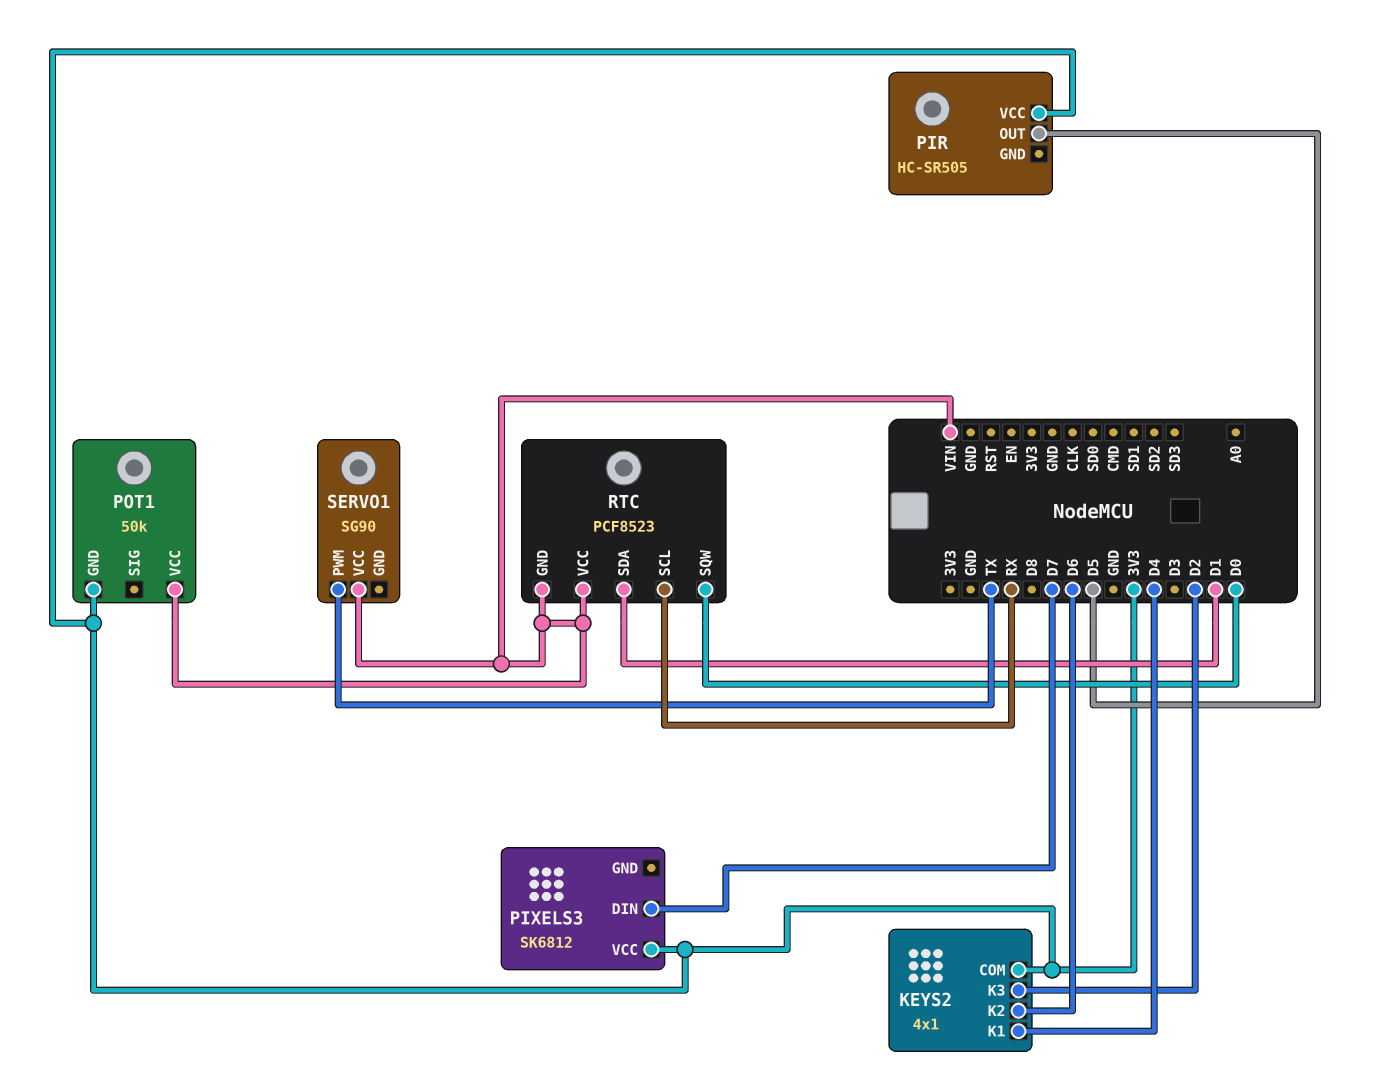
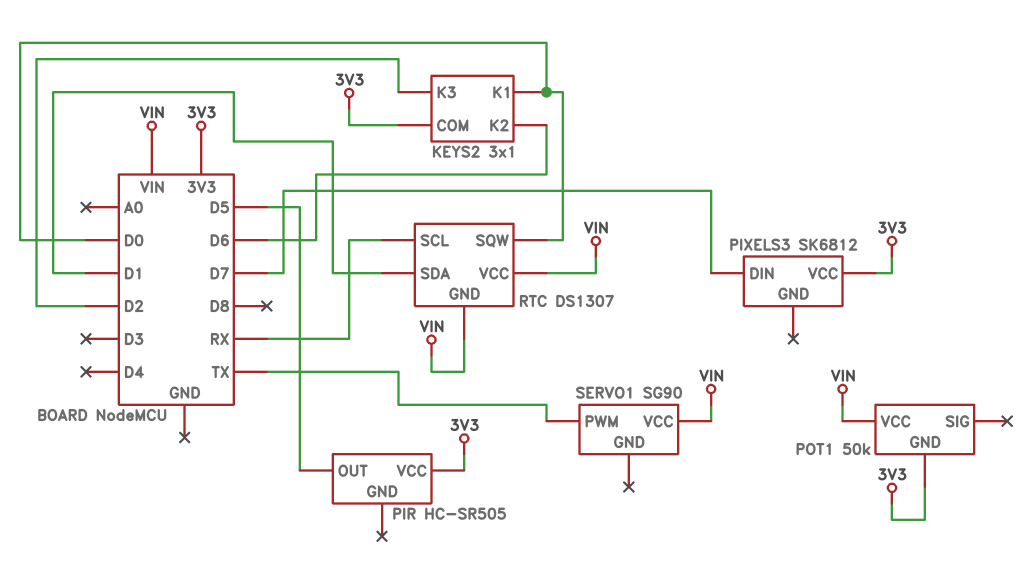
KEYS2: 4x1 -> 3x1
KEYS2 pin K1: D4 -> D0
RTC: PCF8523 -> DS1307

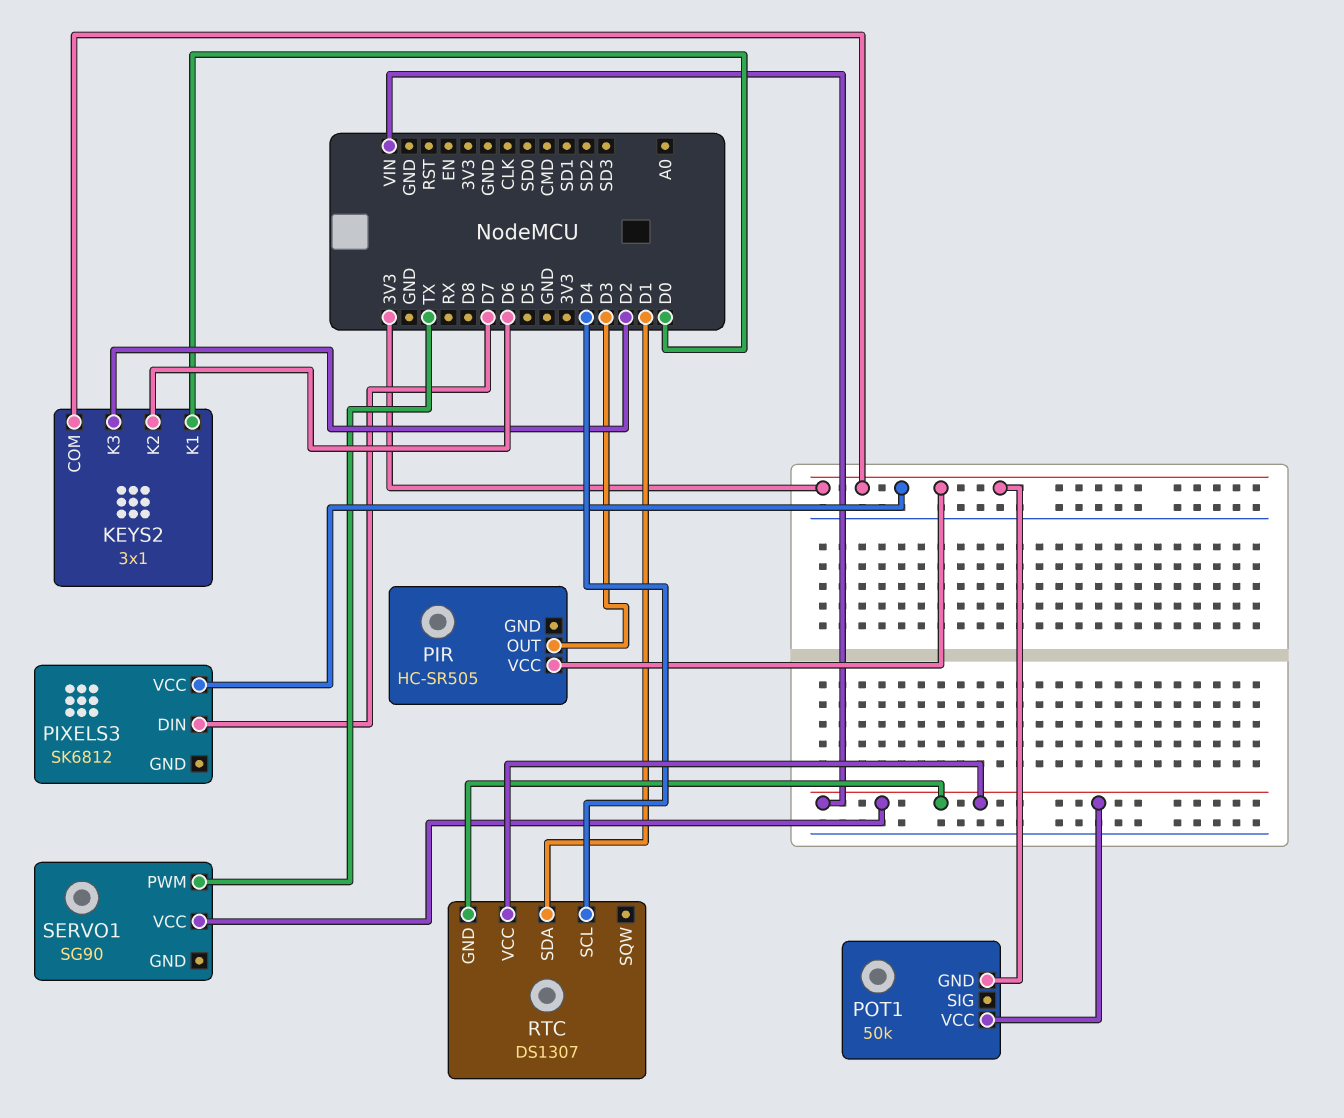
PIR pin OUT: D5 -> D3
RTC pin SCL: RX -> D4
RTC pin SQW: D0 -> none

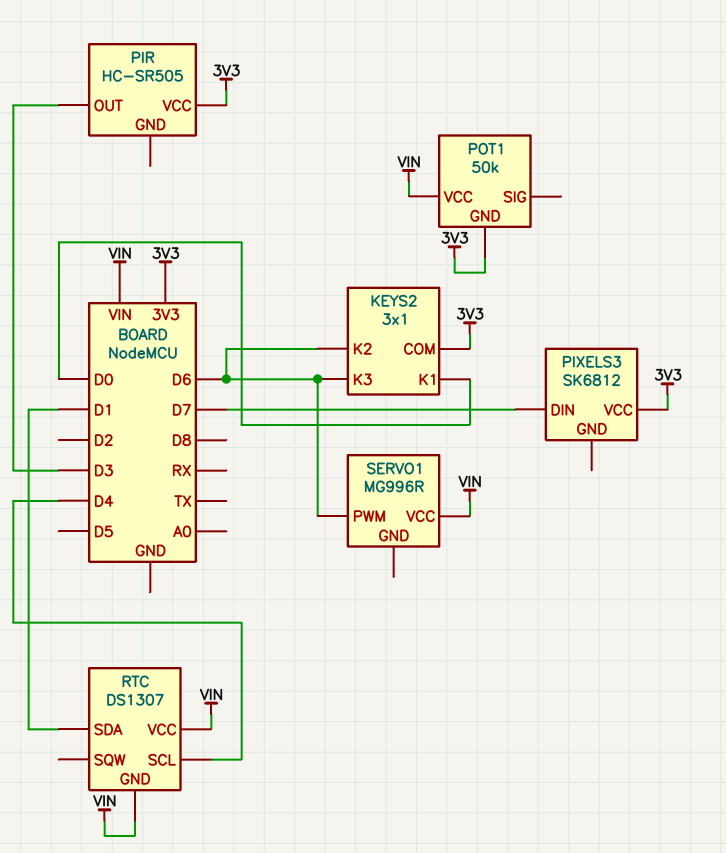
KEYS2 pin K3: D2 -> D6
SERVO1: SG90 -> MG996R
SERVO1 pin PWM: TX -> D6

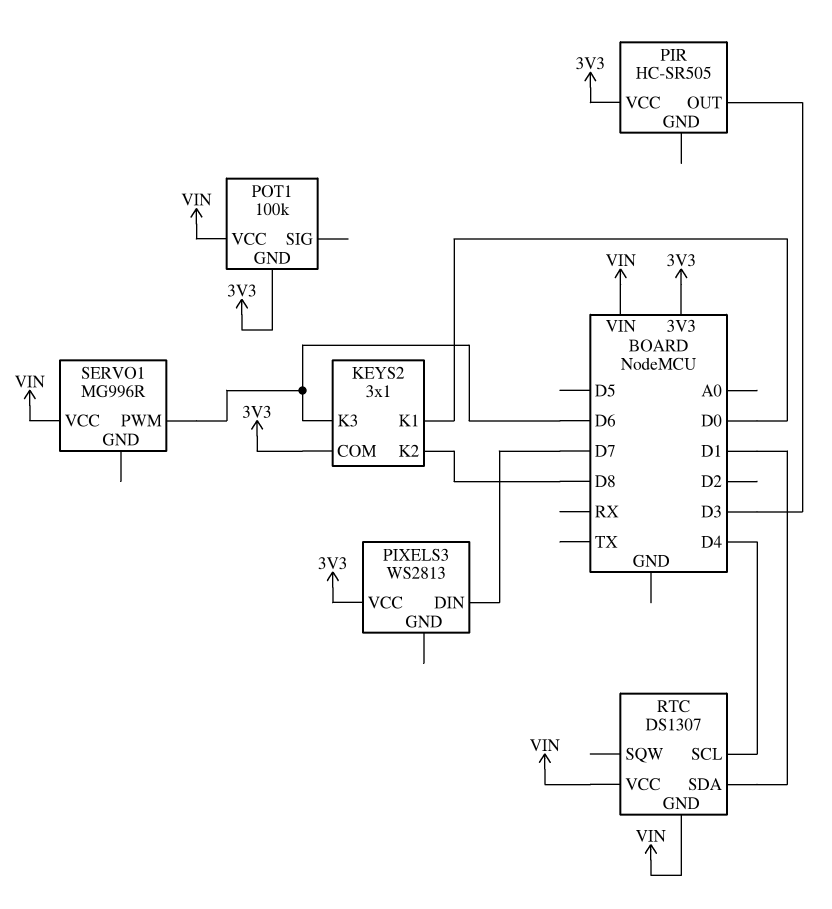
KEYS2 pin K2: D6 -> D8
PIXELS3: SK6812 -> WS2813
POT1: 50k -> 100k

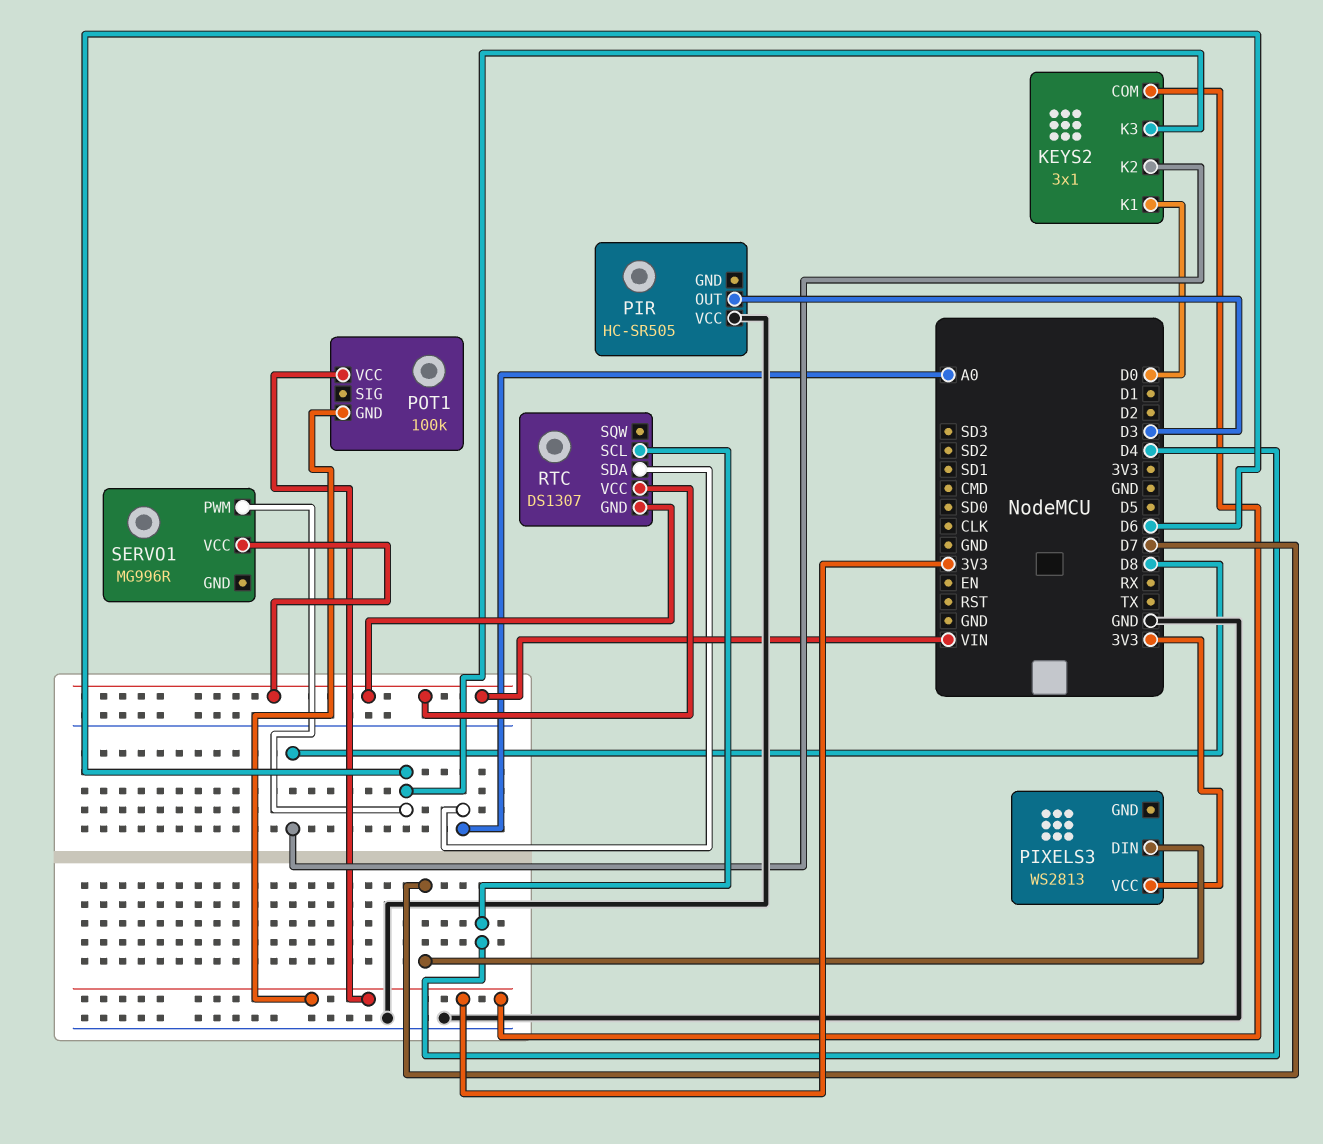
PIR pin VCC: 3V3 -> GND
POT1 pin VCC: VIN -> 3V3
RTC pin SDA: D1 -> A0

